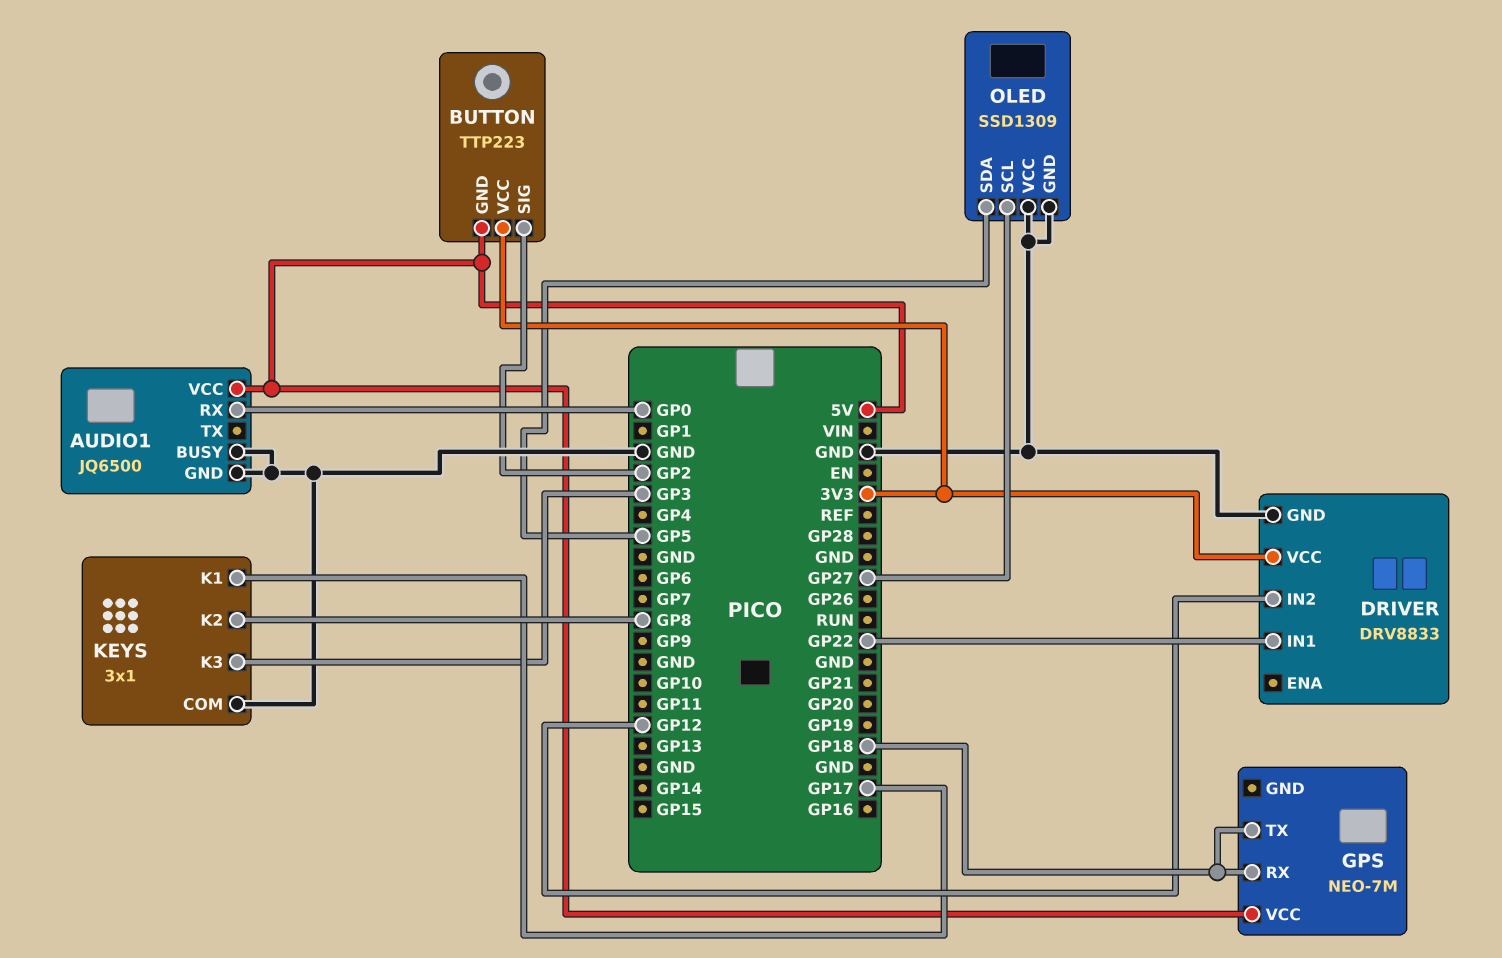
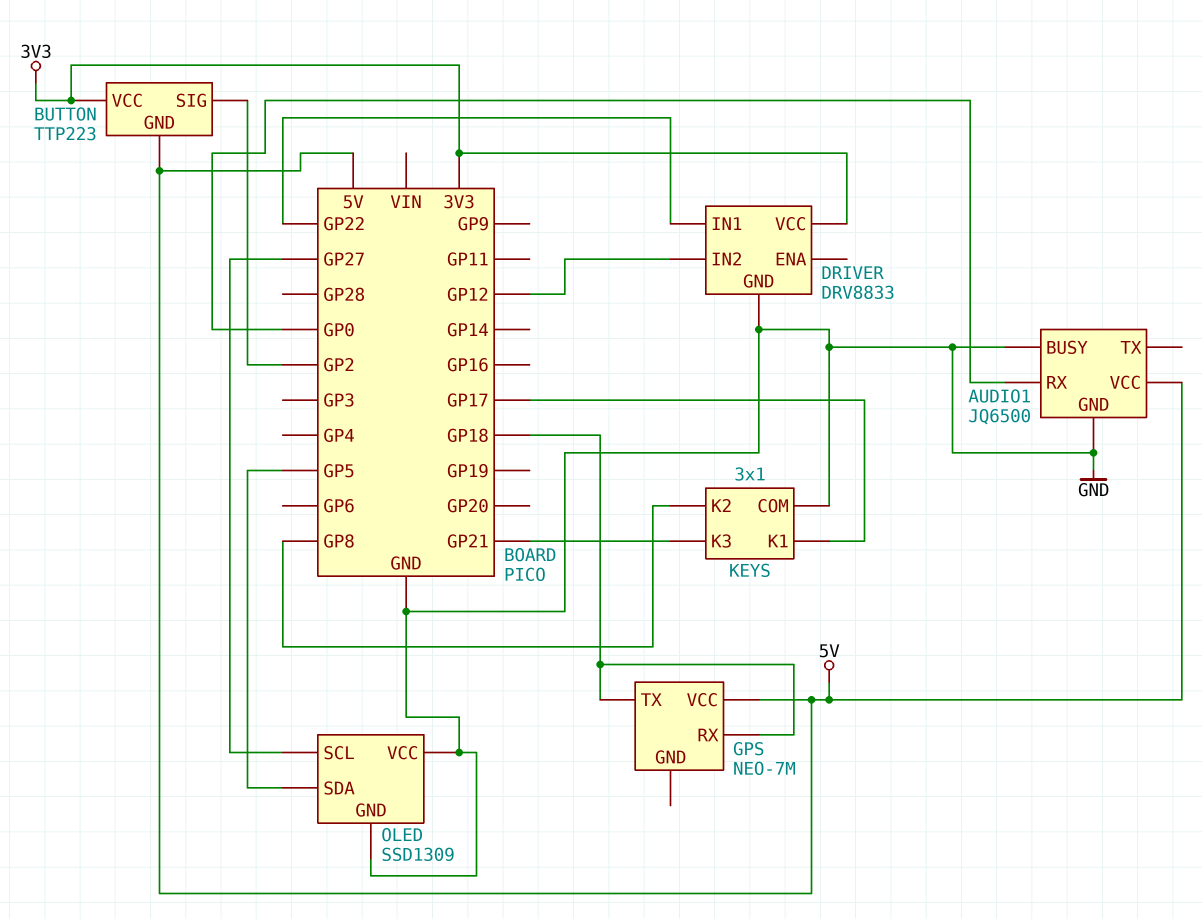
KEYS pin K3: GP3 -> GP21

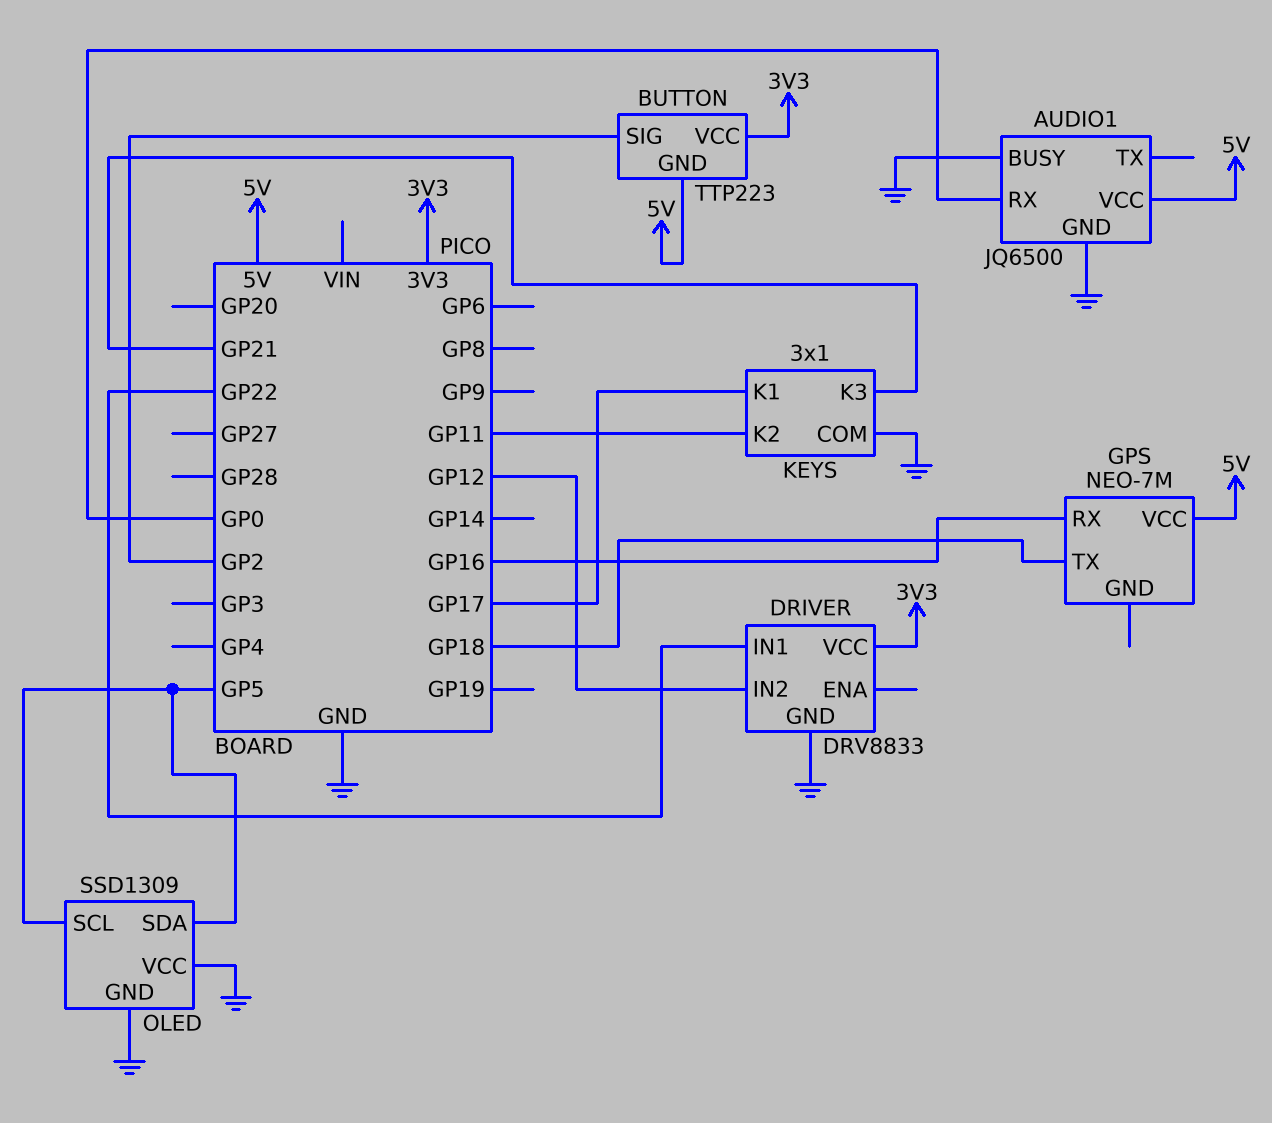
GPS pin RX: GP18 -> GP16
KEYS pin K2: GP8 -> GP11
OLED pin SCL: GP27 -> GP5

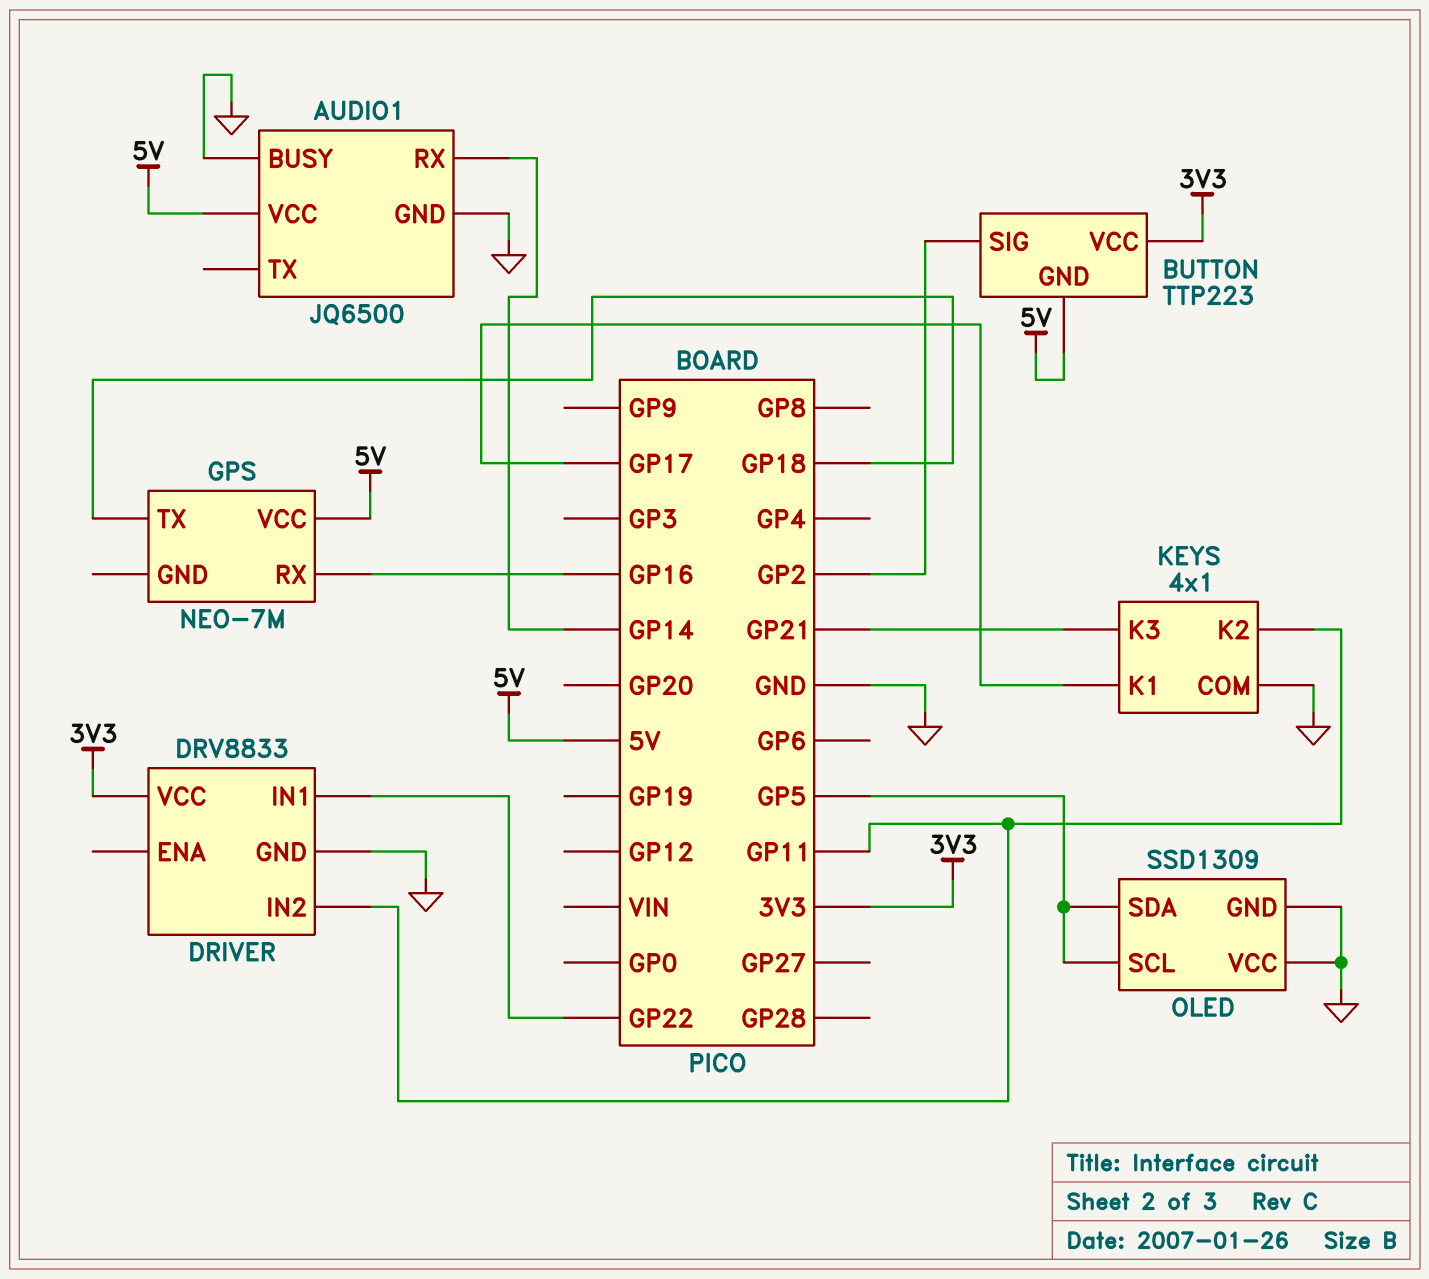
AUDIO1 pin RX: GP0 -> GP14
DRIVER pin IN2: GP12 -> GP11
KEYS: 3x1 -> 4x1

